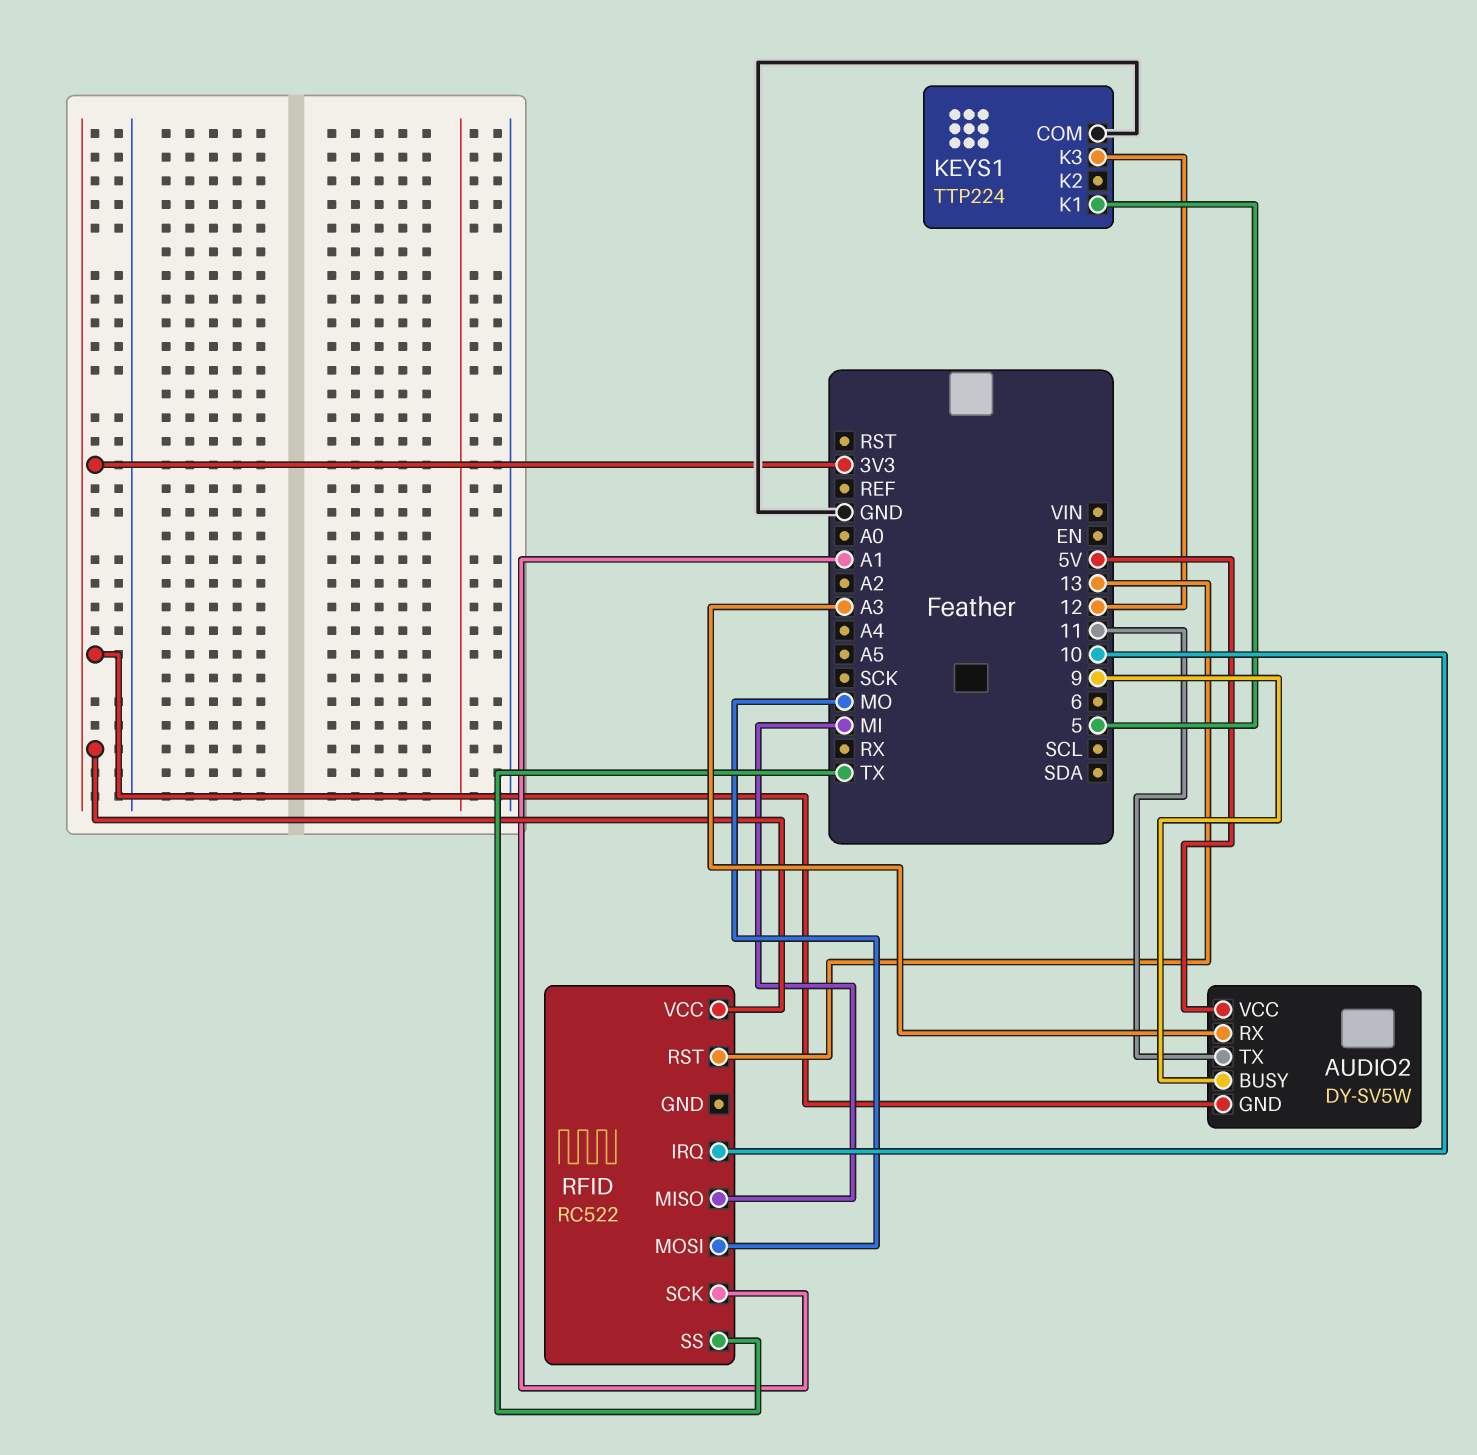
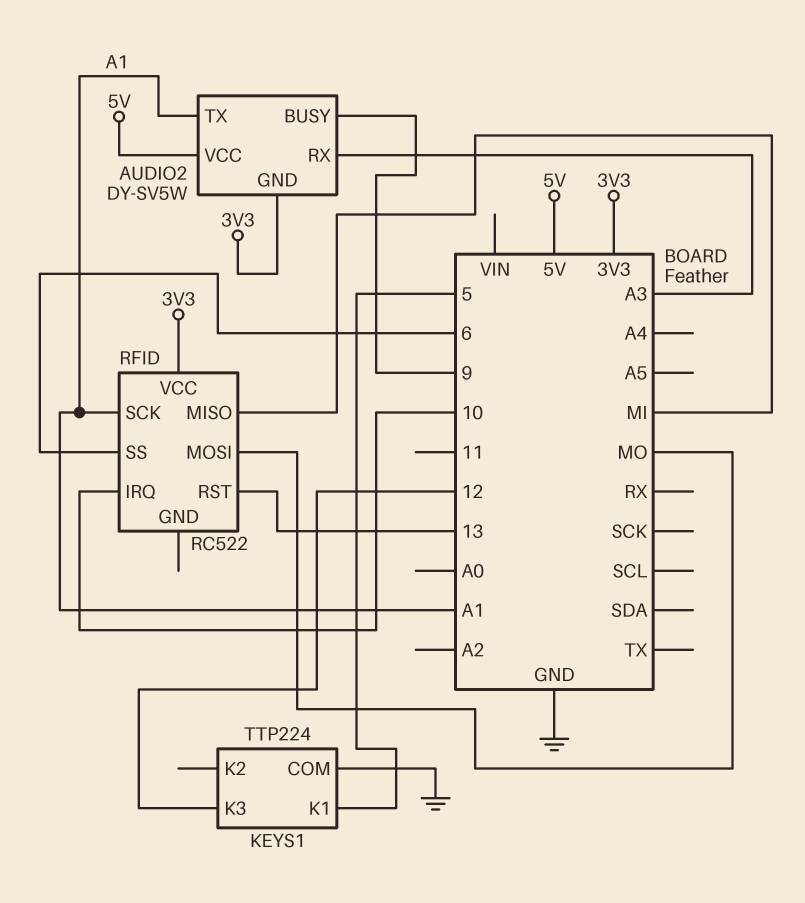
AUDIO2 pin TX: 11 -> A1
RFID pin SS: TX -> 6

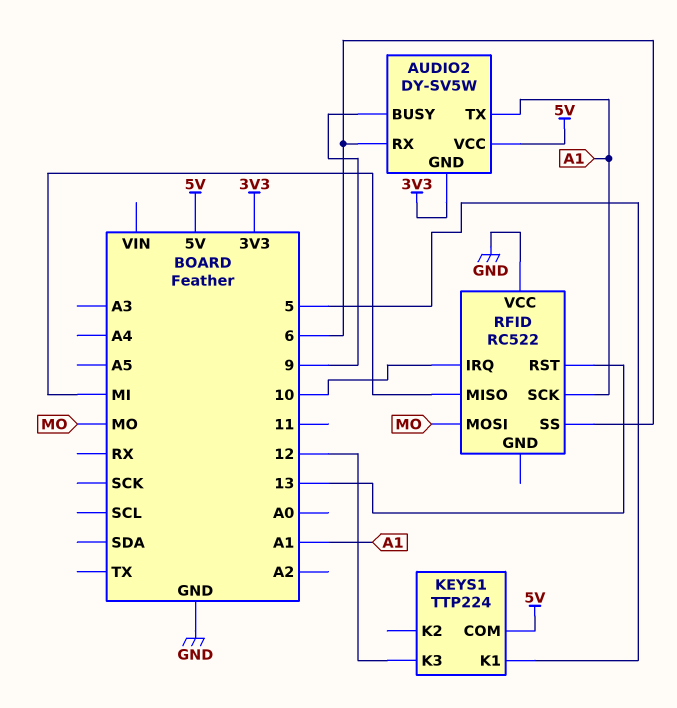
AUDIO2 pin RX: A3 -> 6
KEYS1 pin COM: GND -> 5V
RFID pin VCC: 3V3 -> GND

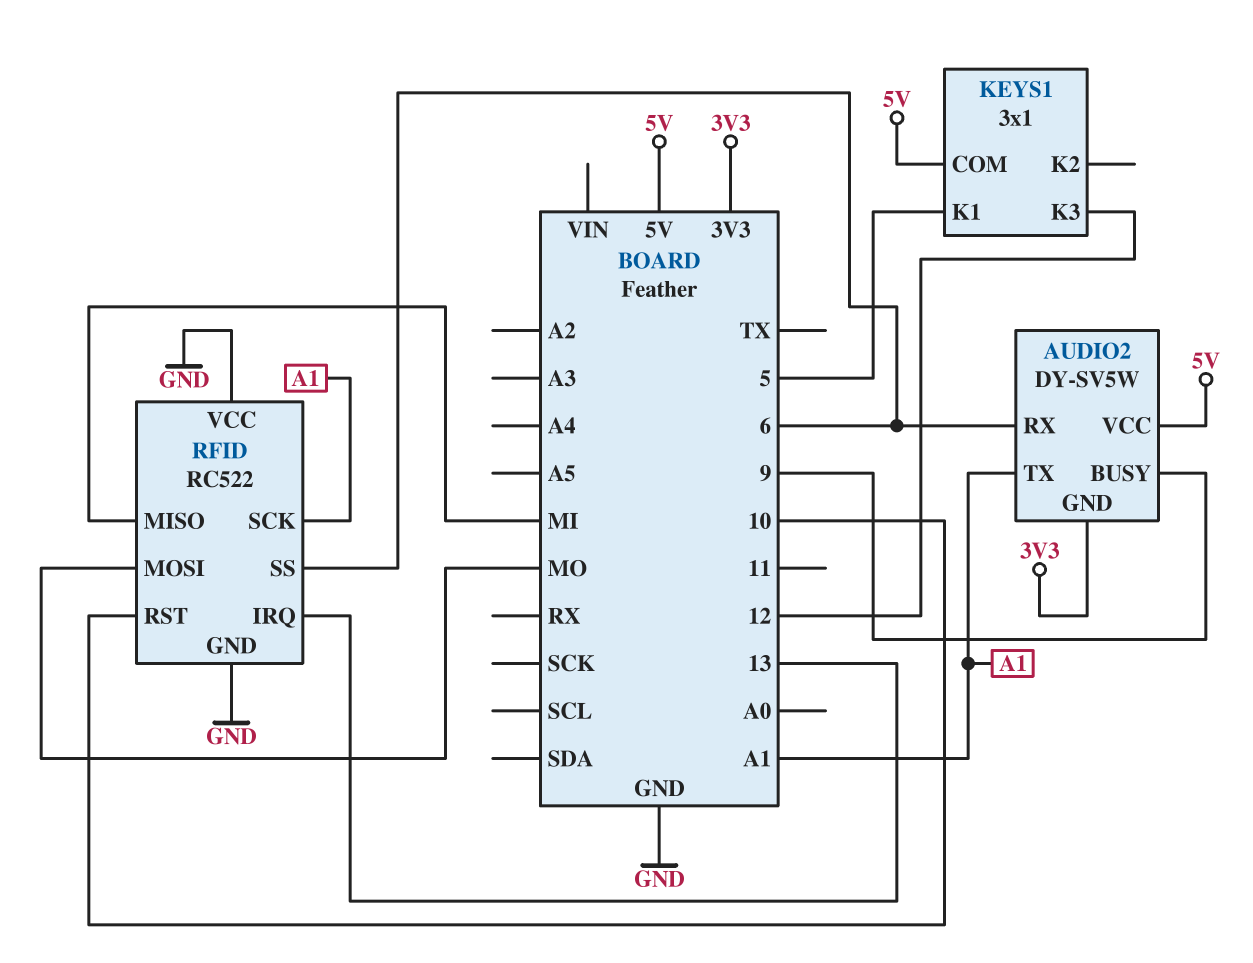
KEYS1: TTP224 -> 3x1
RFID pin GND: none -> GND
RFID pin IRQ: 10 -> 13
RFID pin RST: 13 -> 10

